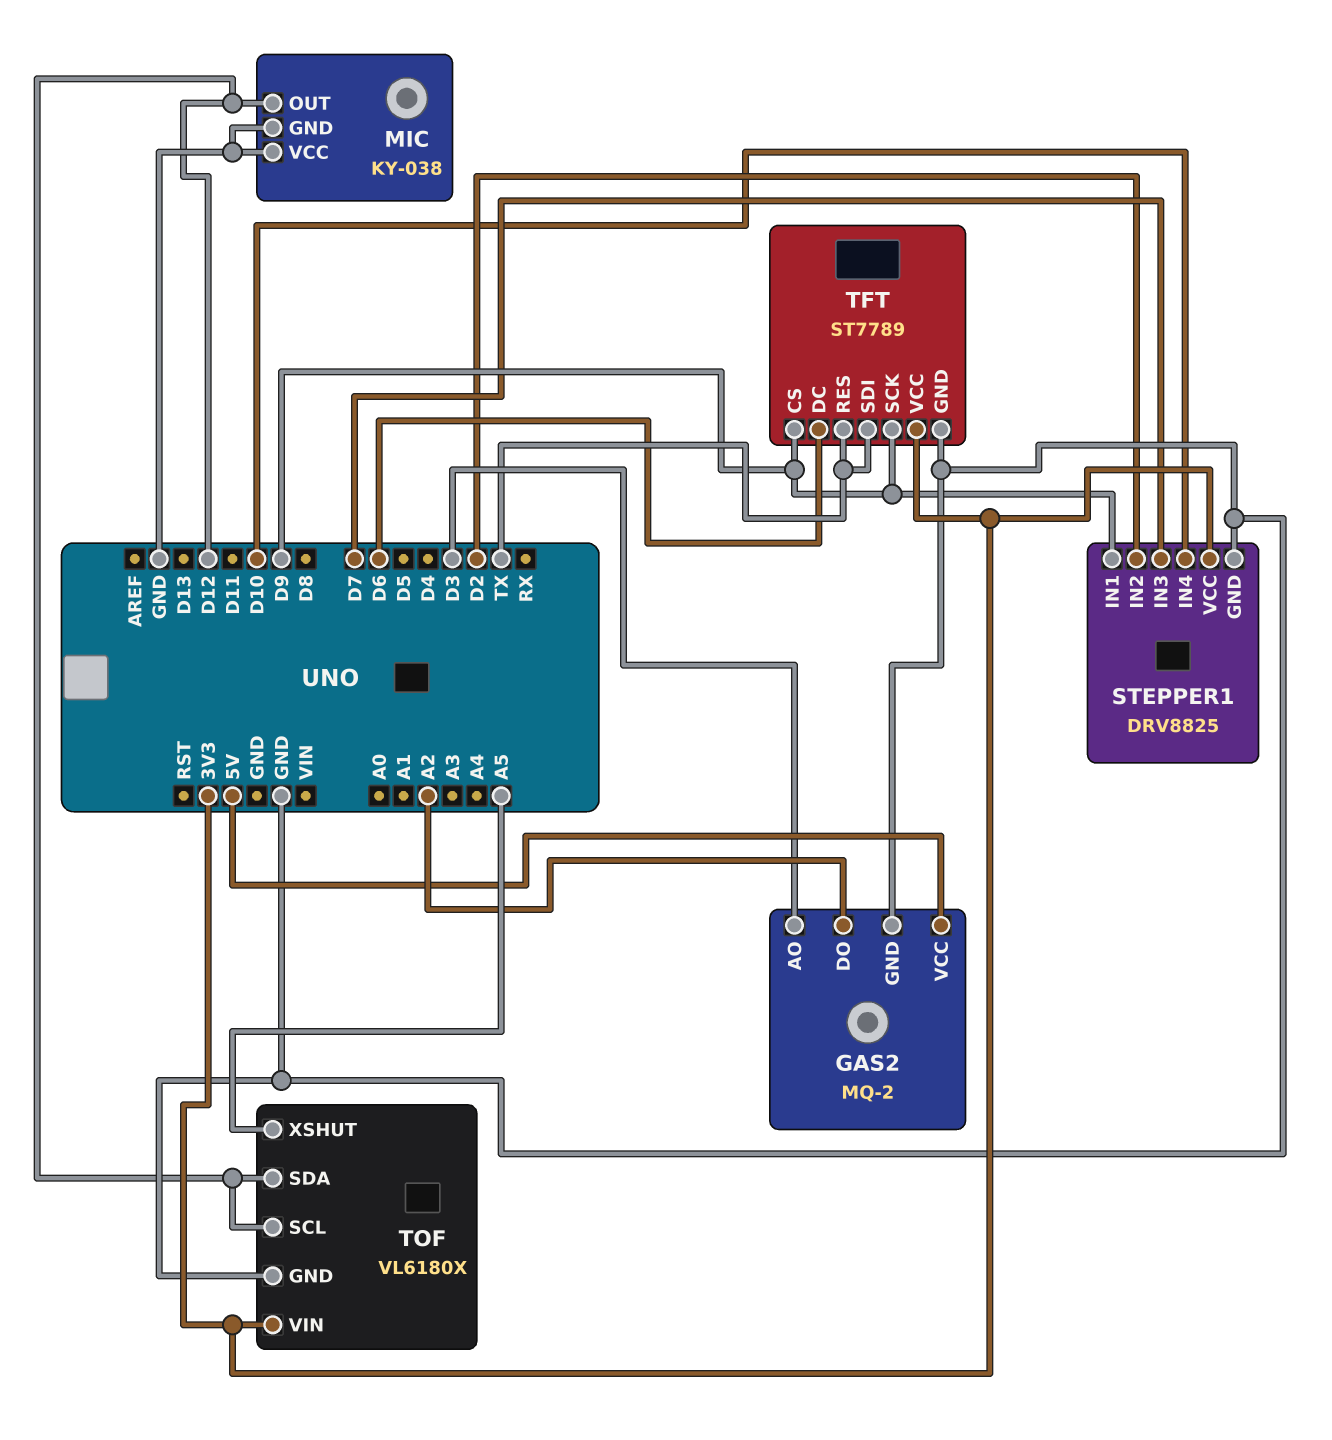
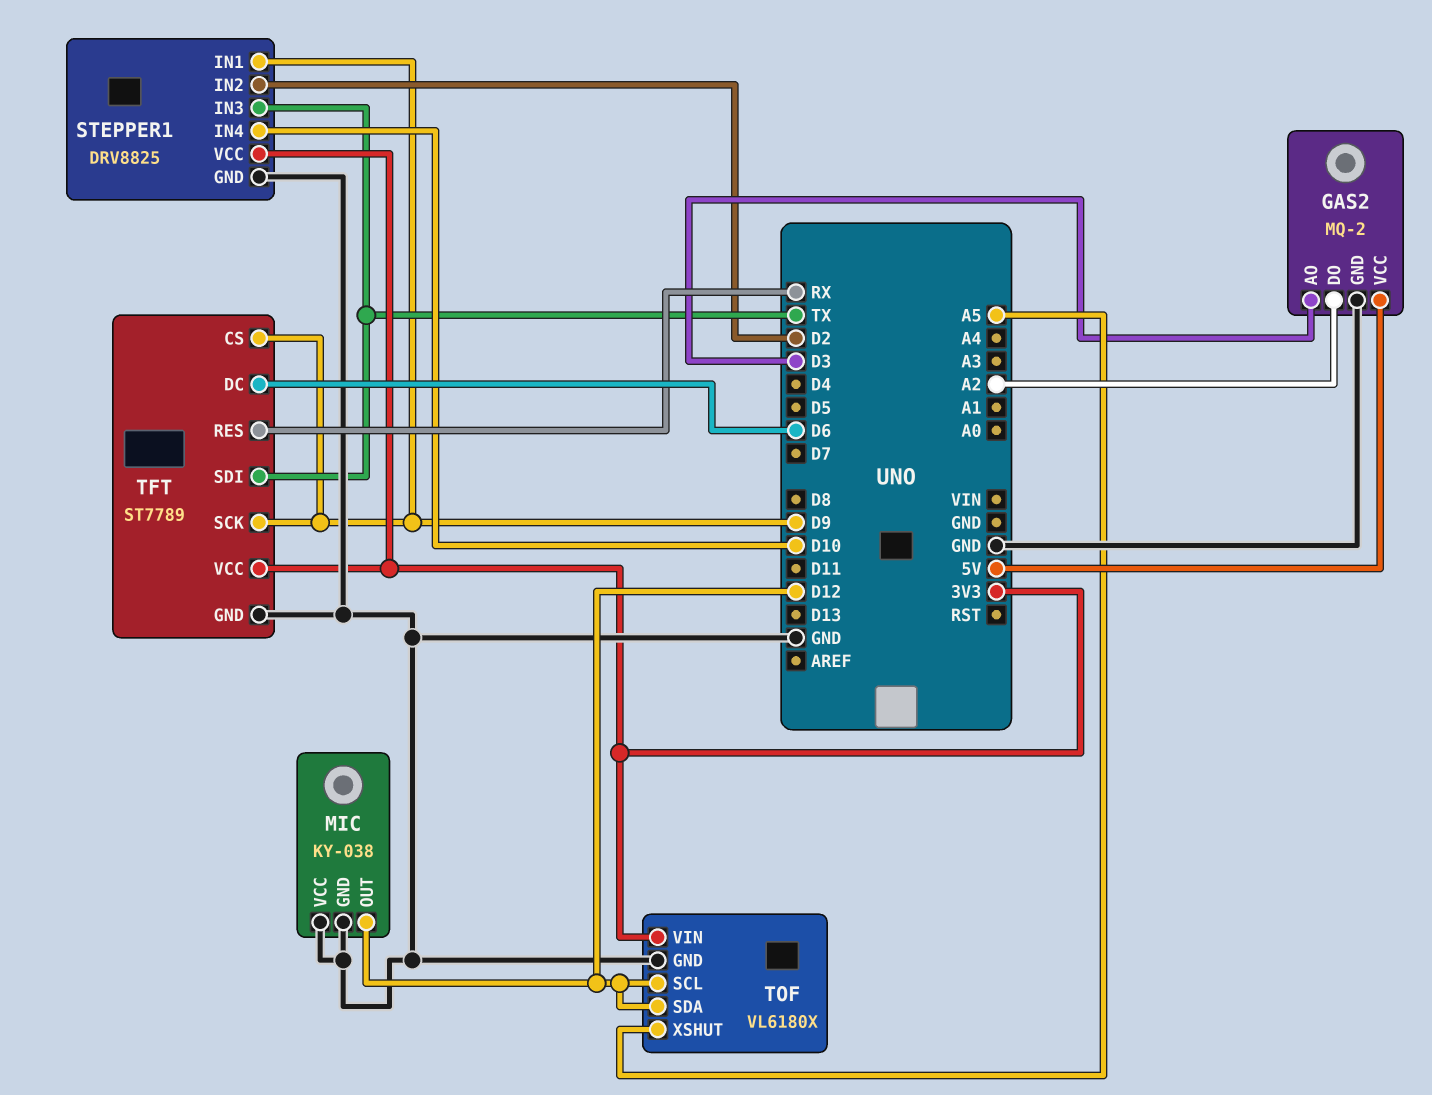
STEPPER1 pin IN3: D7 -> TX
TFT pin RES: TX -> RX

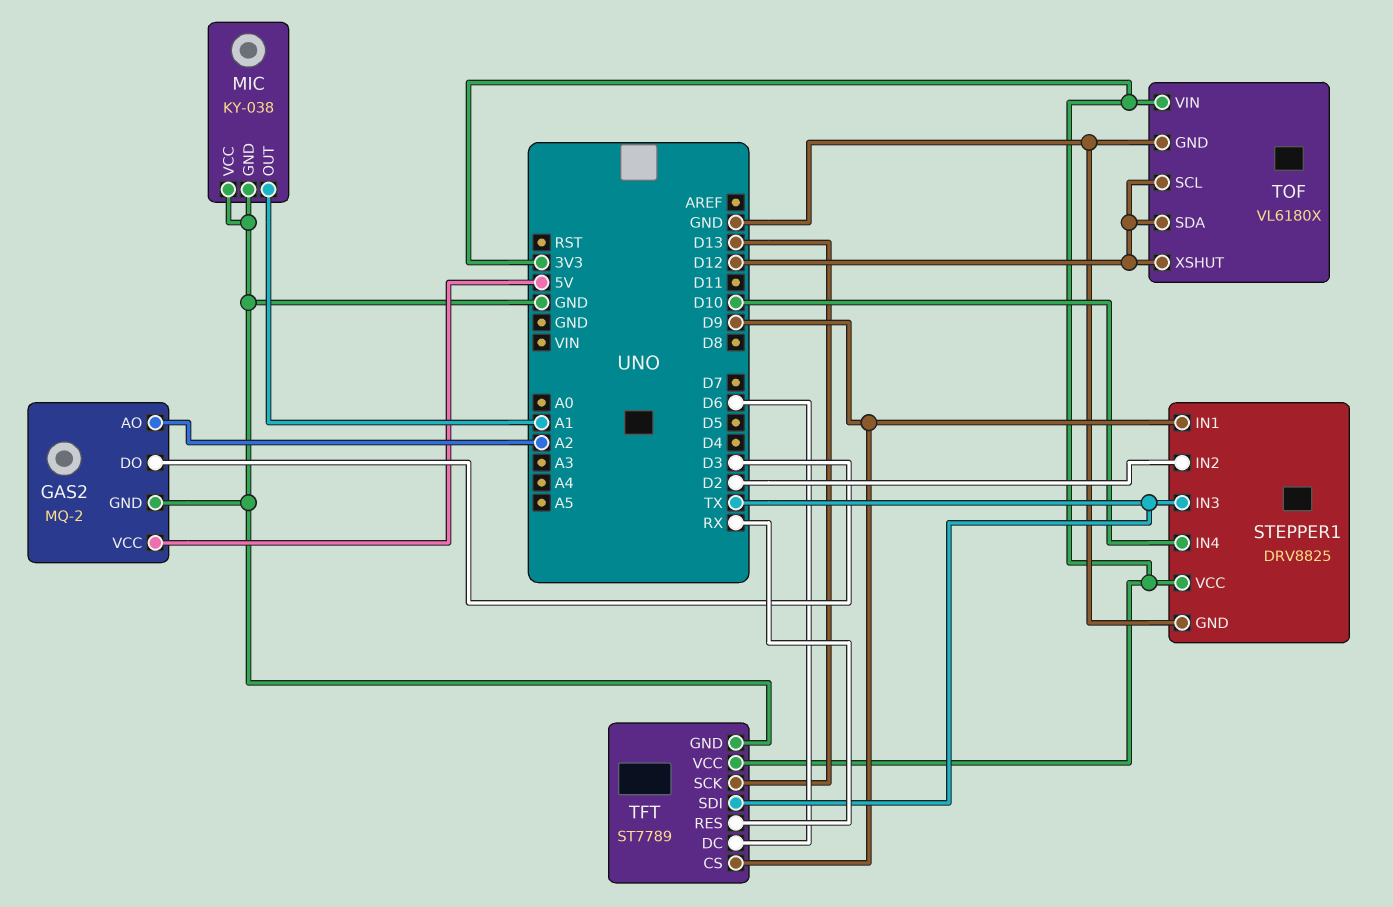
GAS2 pin AO: D3 -> A2
GAS2 pin DO: A2 -> D3
MIC pin OUT: D12 -> A1
TFT pin SCK: D9 -> D13
TOF pin XSHUT: A5 -> D12

